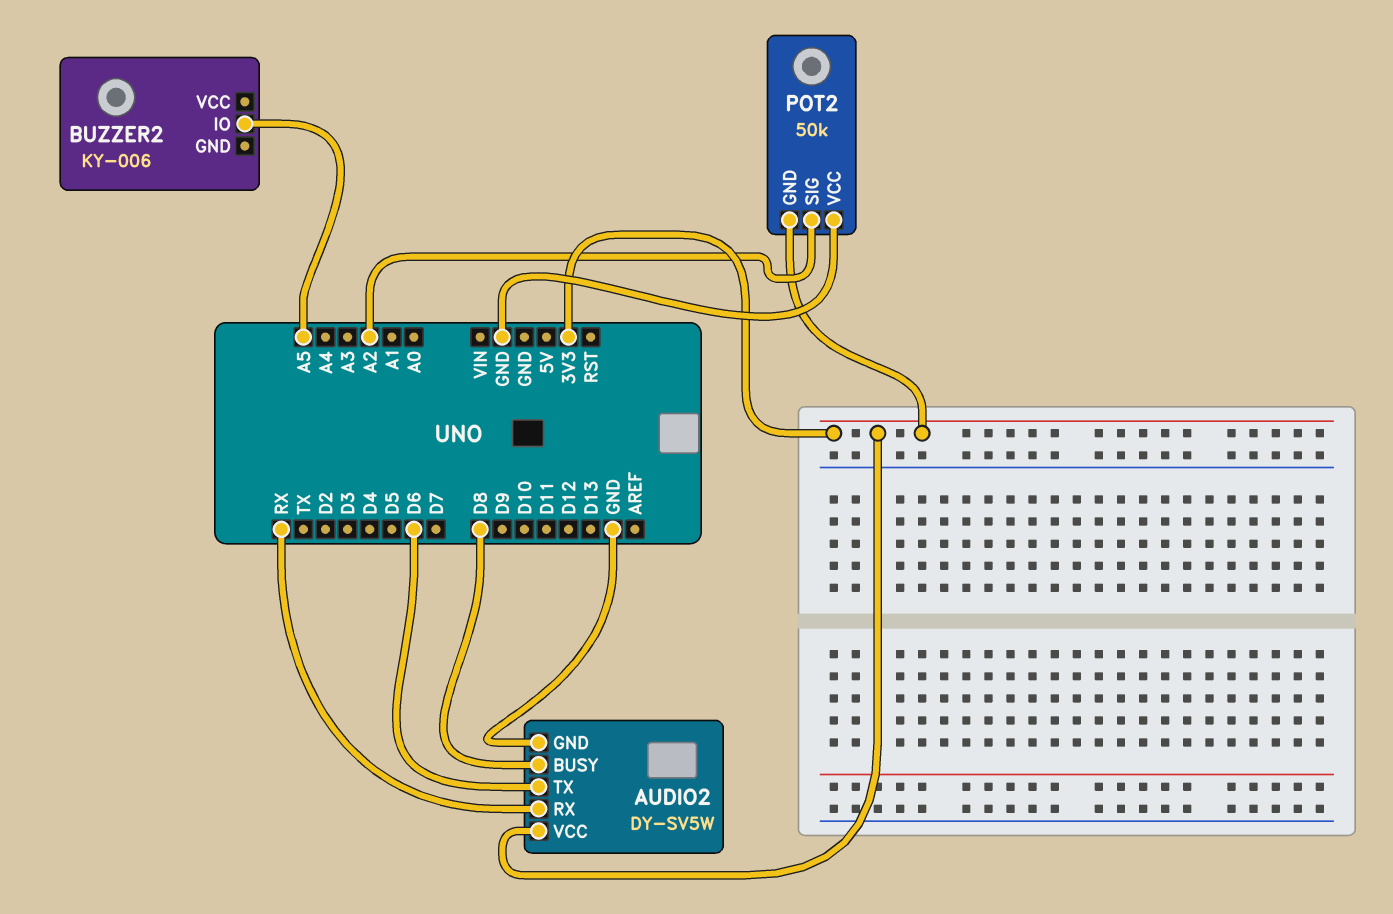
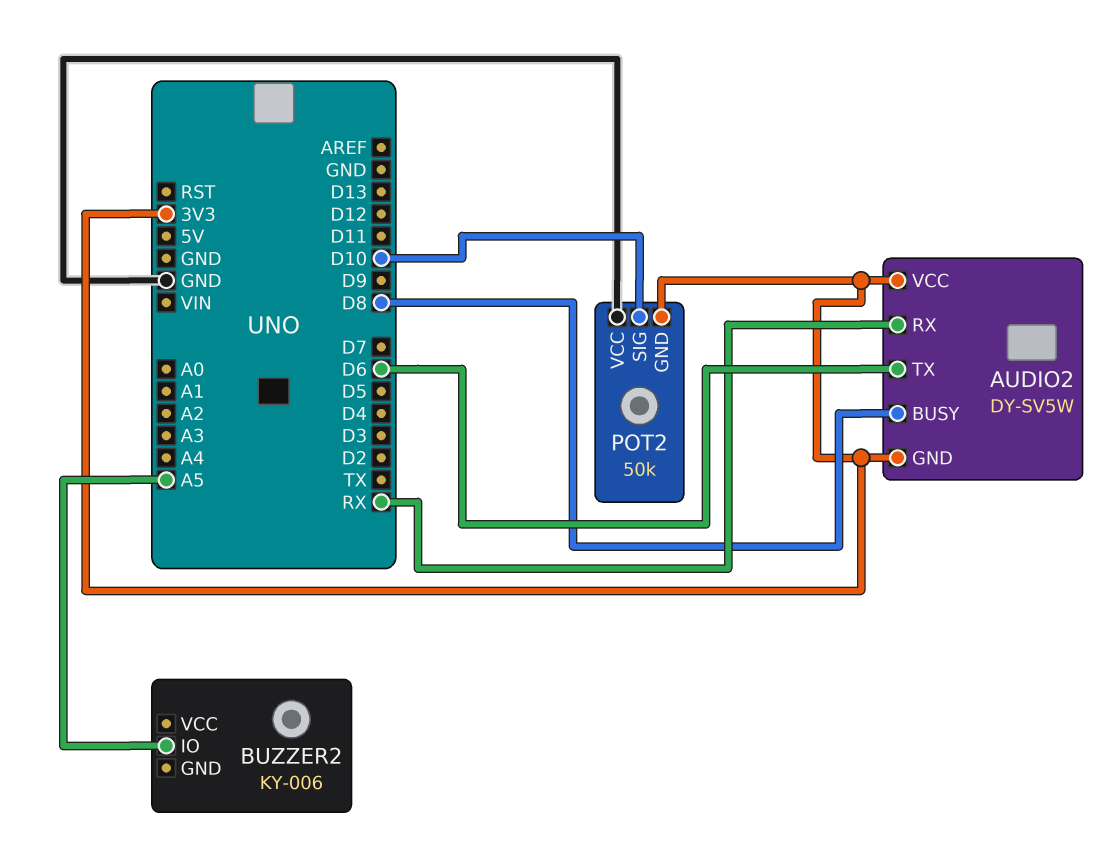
AUDIO2 pin GND: GND -> 3V3
POT2 pin SIG: A2 -> D10

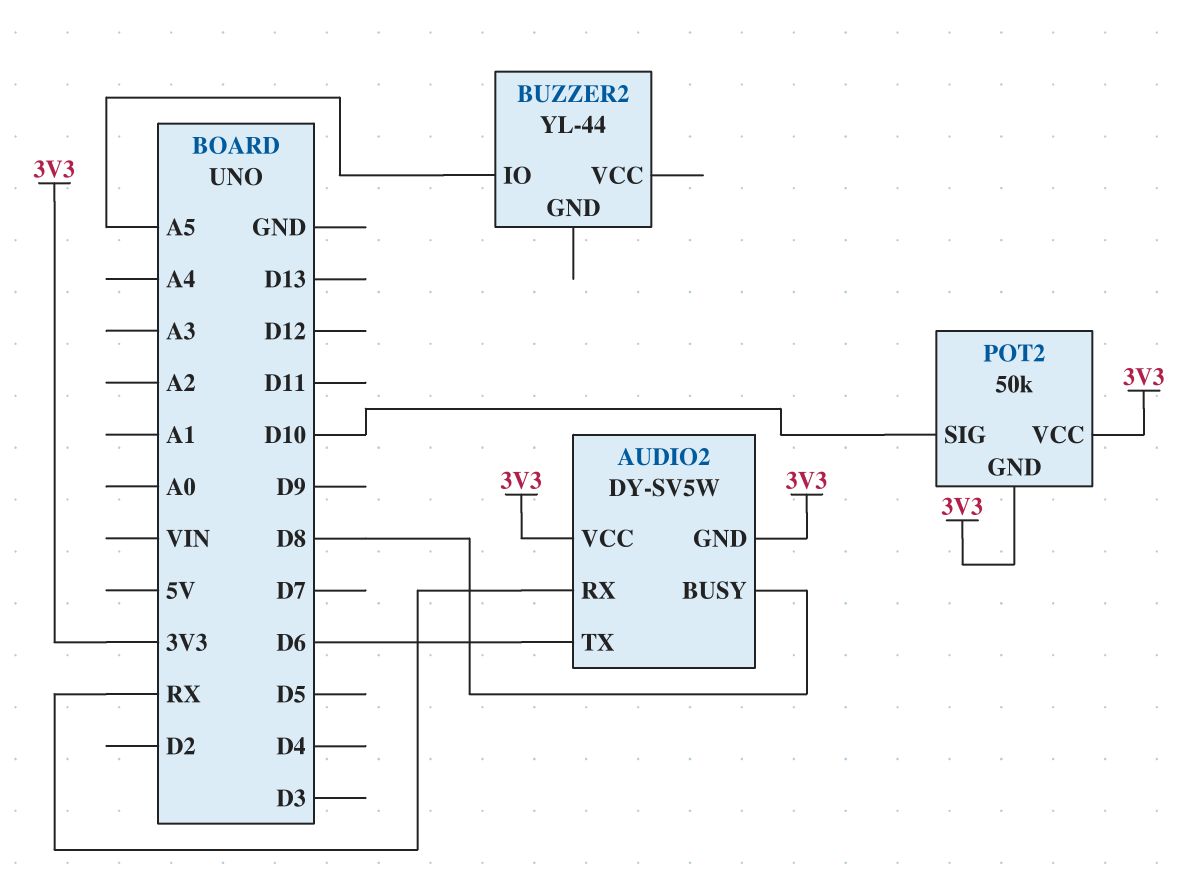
BUZZER2: KY-006 -> YL-44
POT2 pin VCC: GND -> 3V3

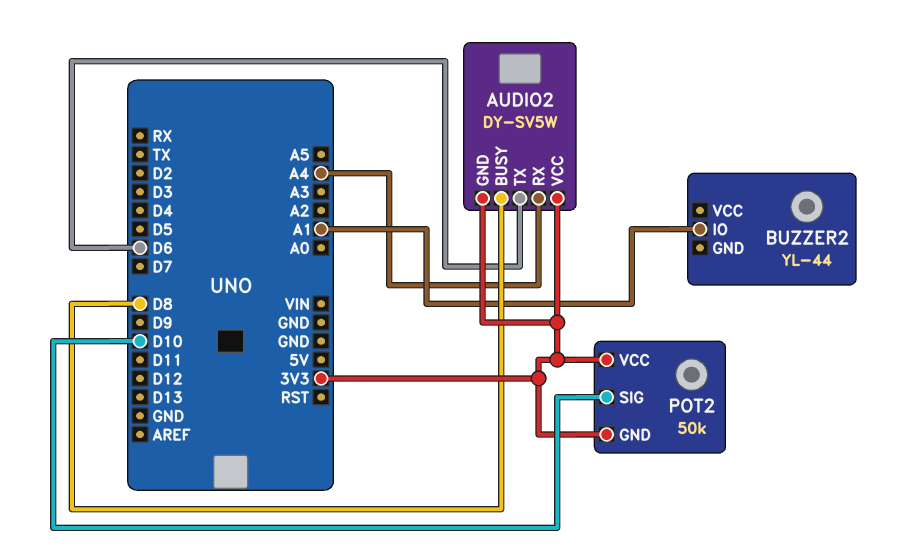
AUDIO2 pin RX: RX -> A4
BUZZER2 pin IO: A5 -> A1

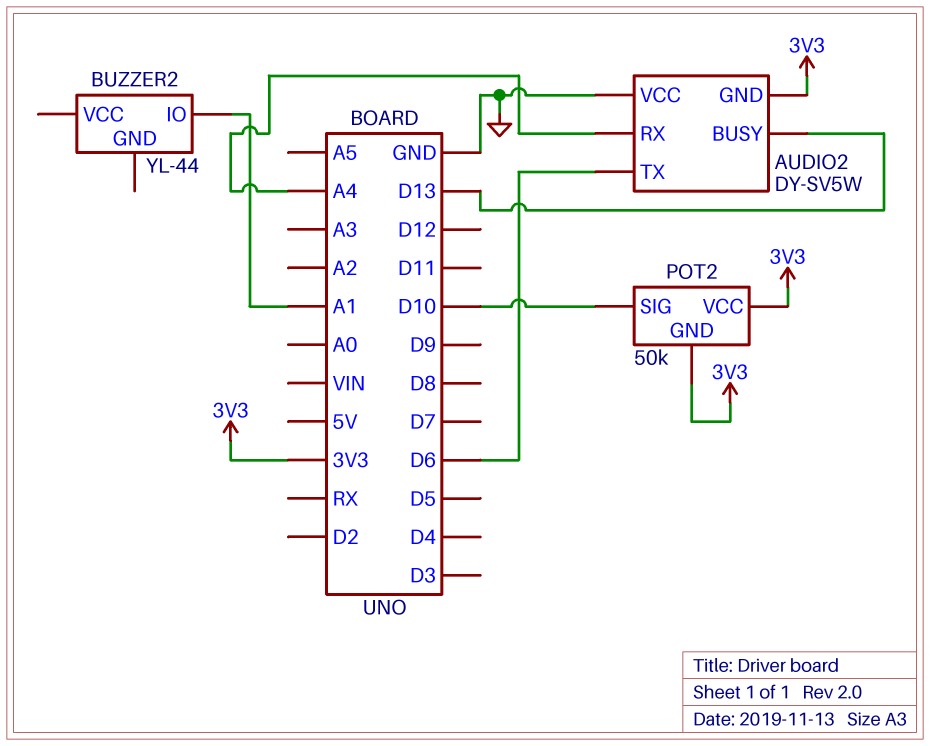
AUDIO2 pin BUSY: D8 -> D13
AUDIO2 pin VCC: 3V3 -> GND

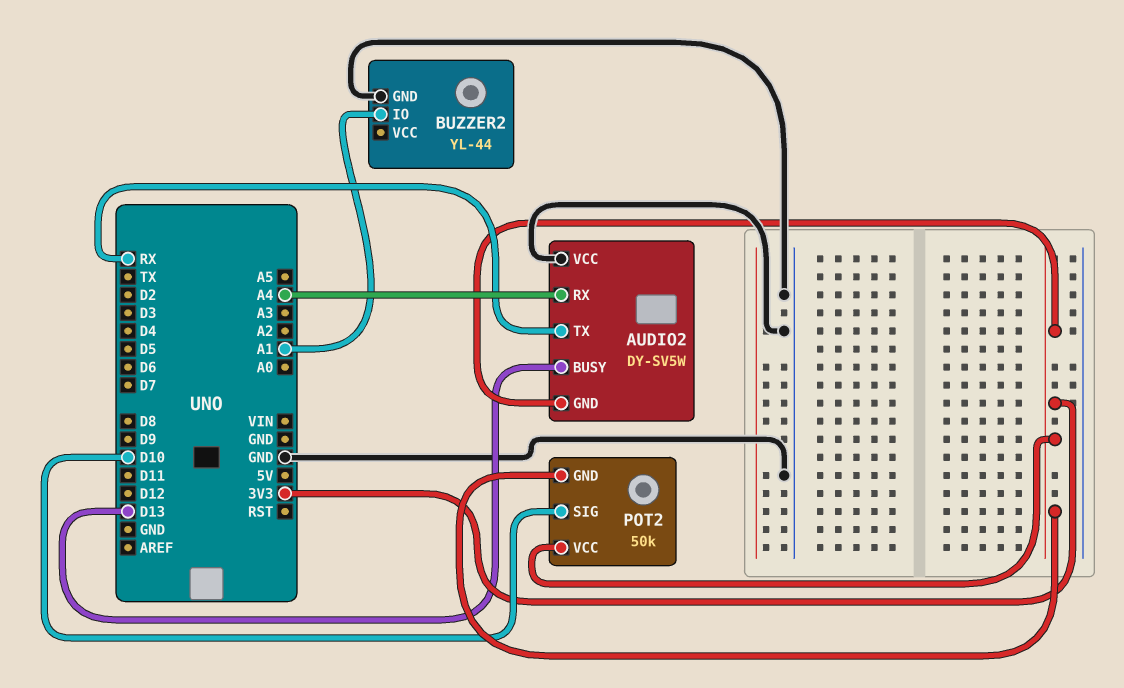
AUDIO2 pin TX: D6 -> RX
BUZZER2 pin GND: none -> GND

